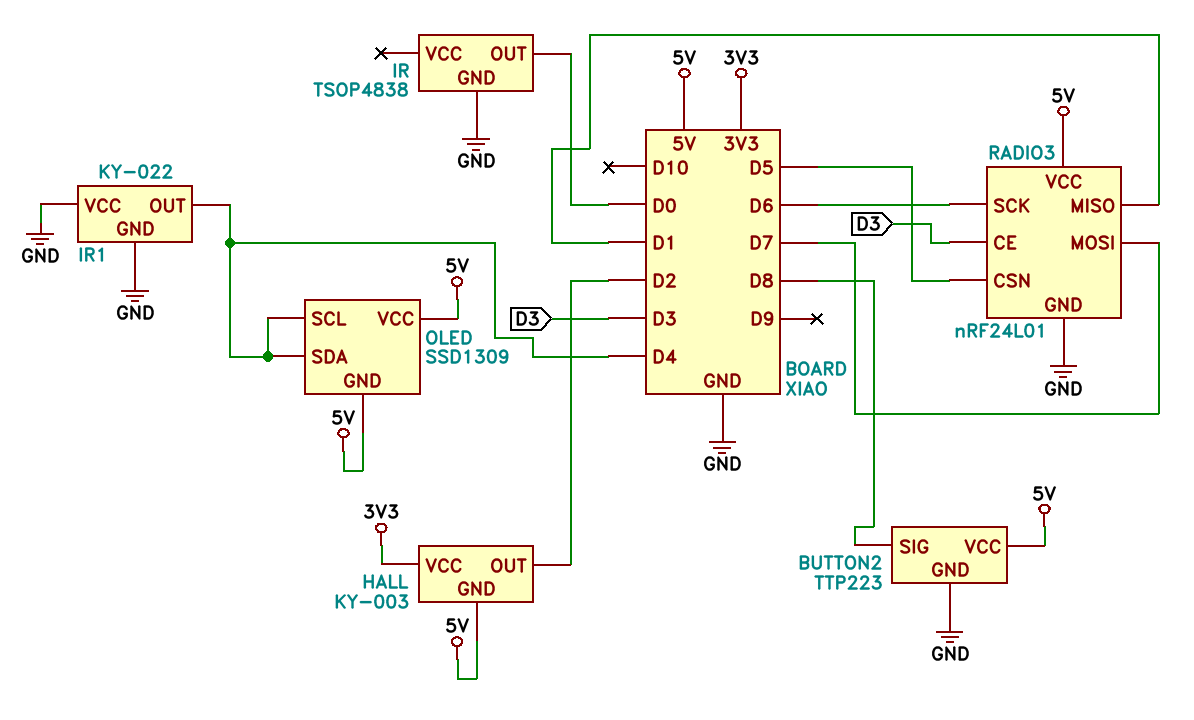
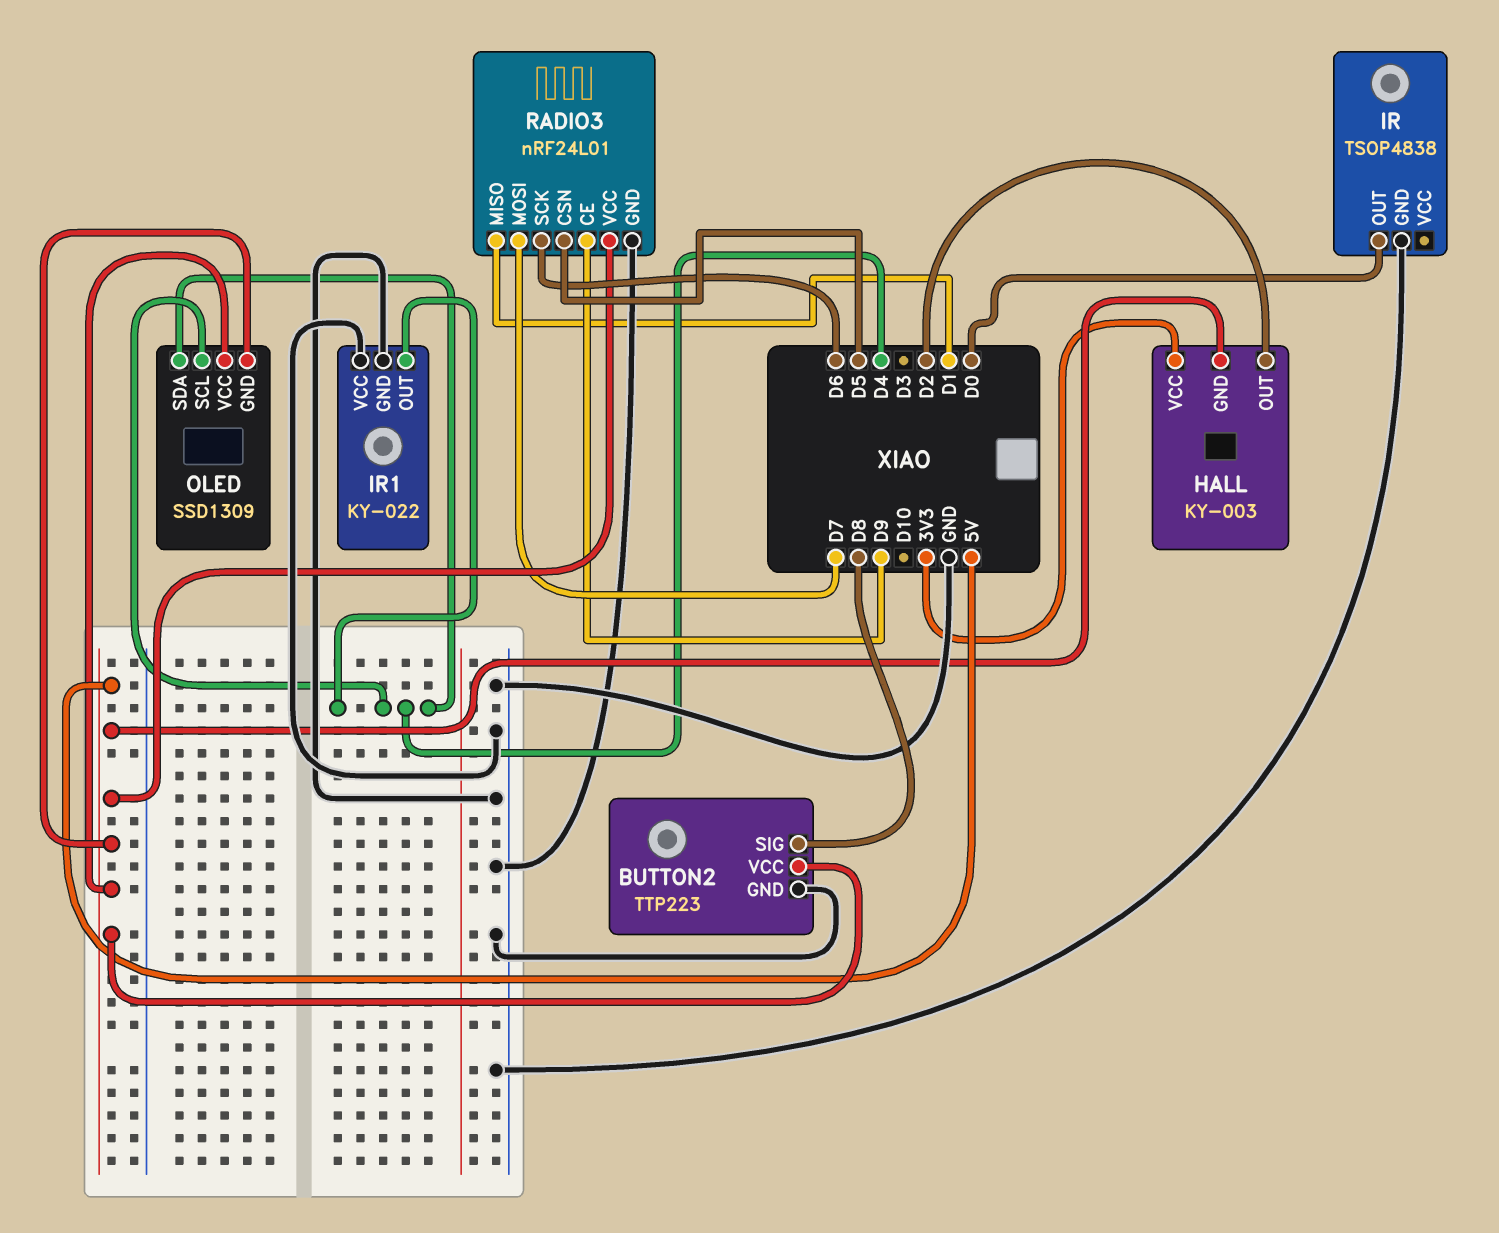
RADIO3 pin CE: D3 -> D9

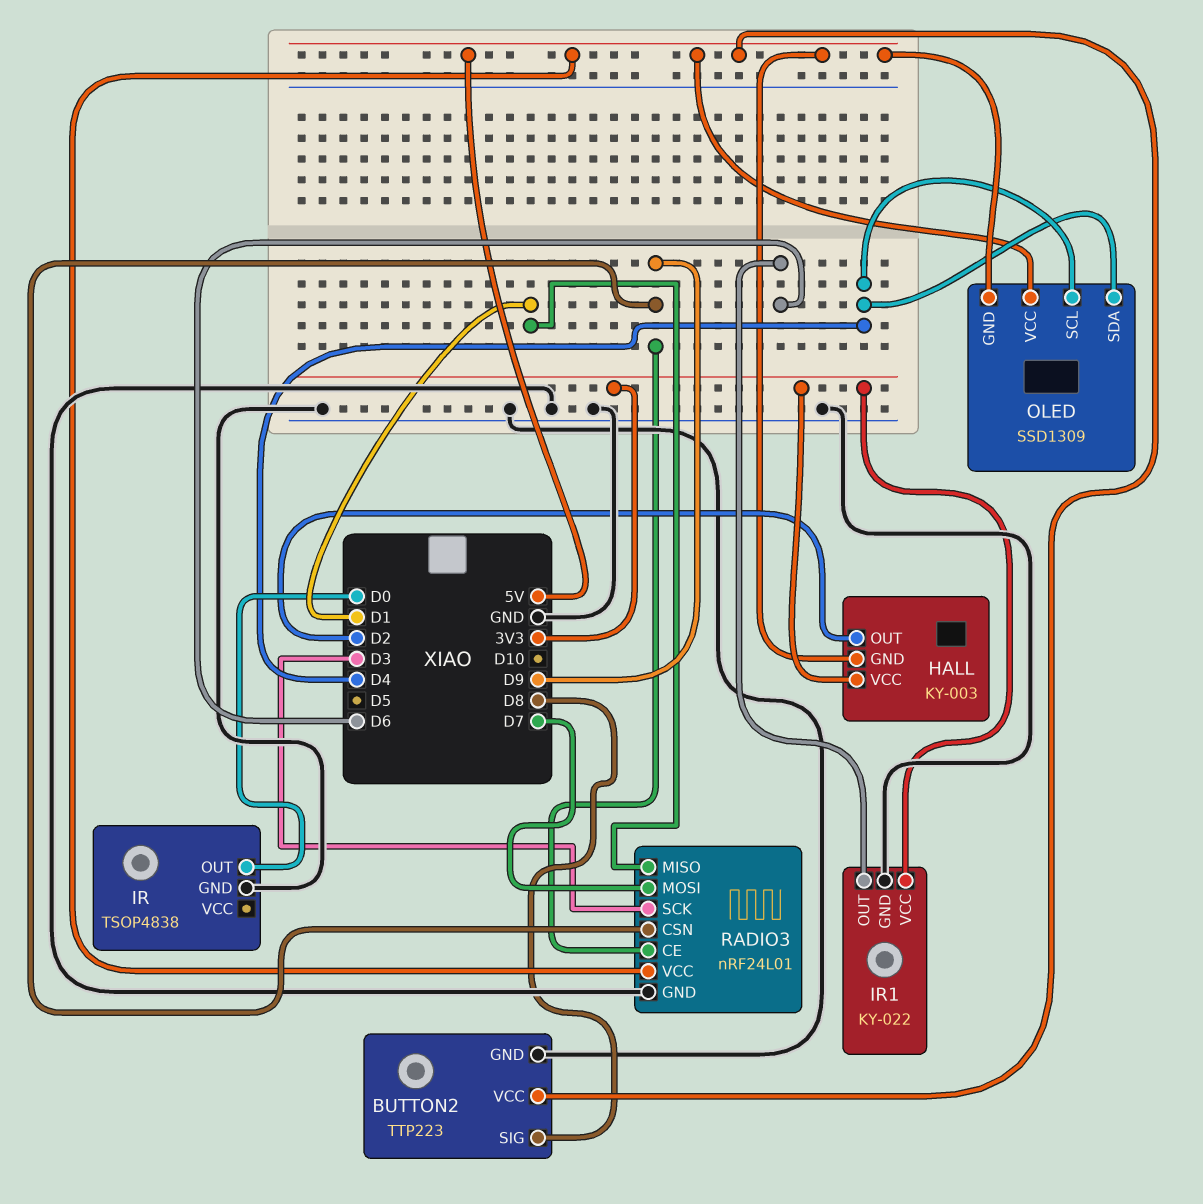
IR1 pin OUT: D4 -> D6
IR1 pin VCC: GND -> 3V3
RADIO3 pin CSN: D5 -> D9
RADIO3 pin SCK: D6 -> D3

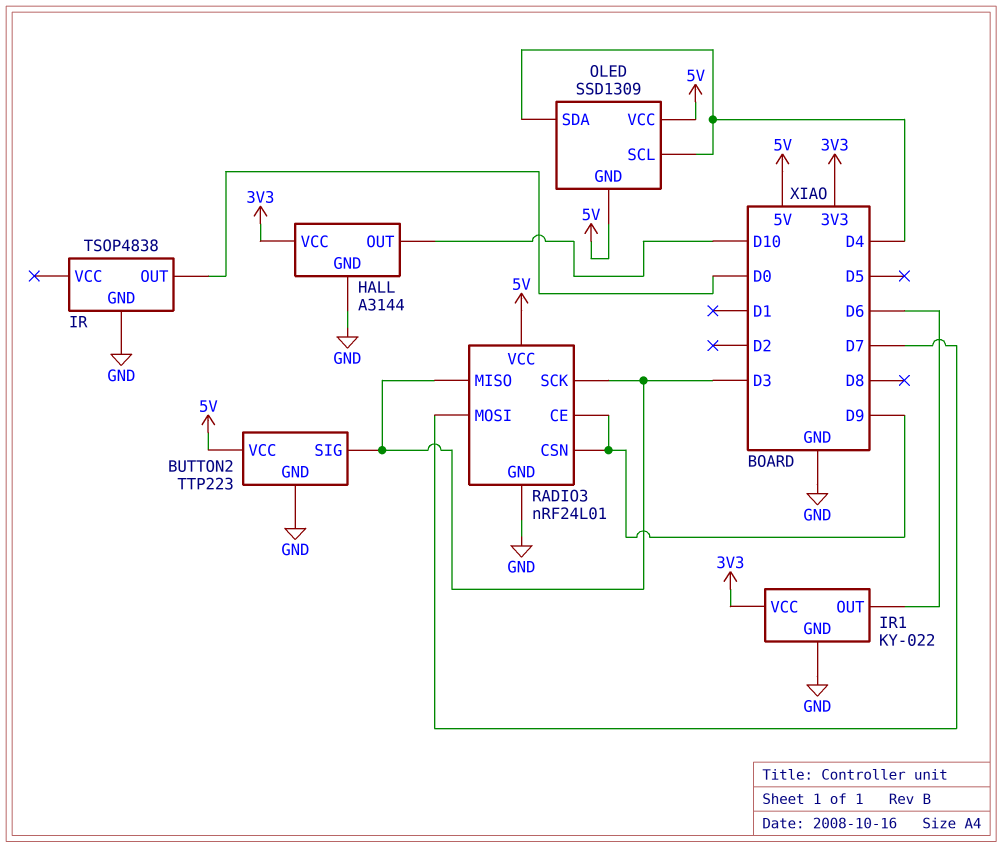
BUTTON2 pin SIG: D8 -> D3
HALL: KY-003 -> A3144
HALL pin GND: 5V -> GND
HALL pin OUT: D2 -> D10
RADIO3 pin MISO: D1 -> D3

